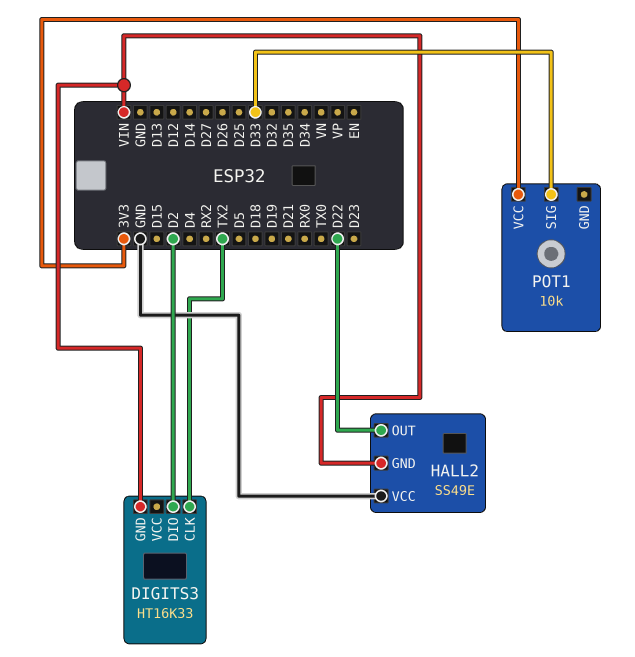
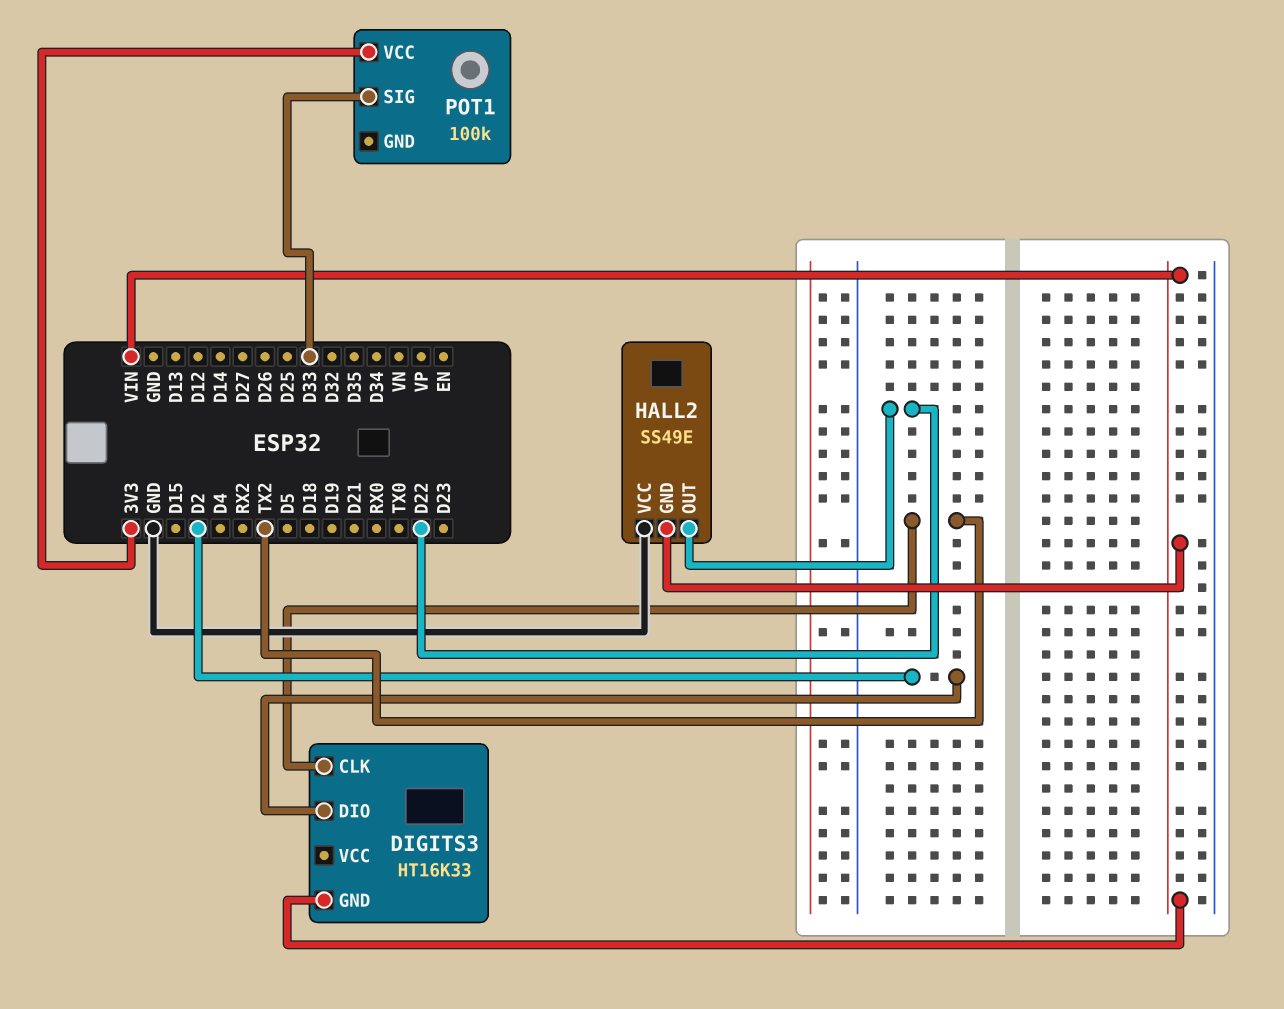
POT1: 10k -> 100k

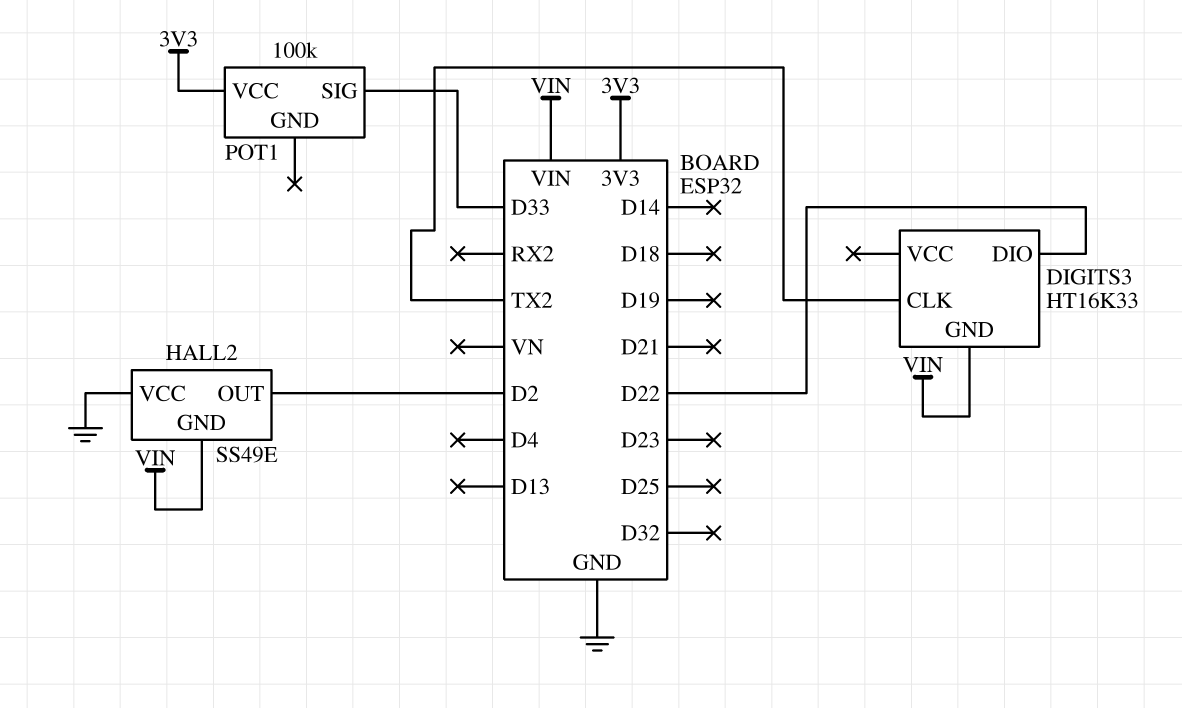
DIGITS3 pin DIO: D2 -> D22
HALL2 pin OUT: D22 -> D2

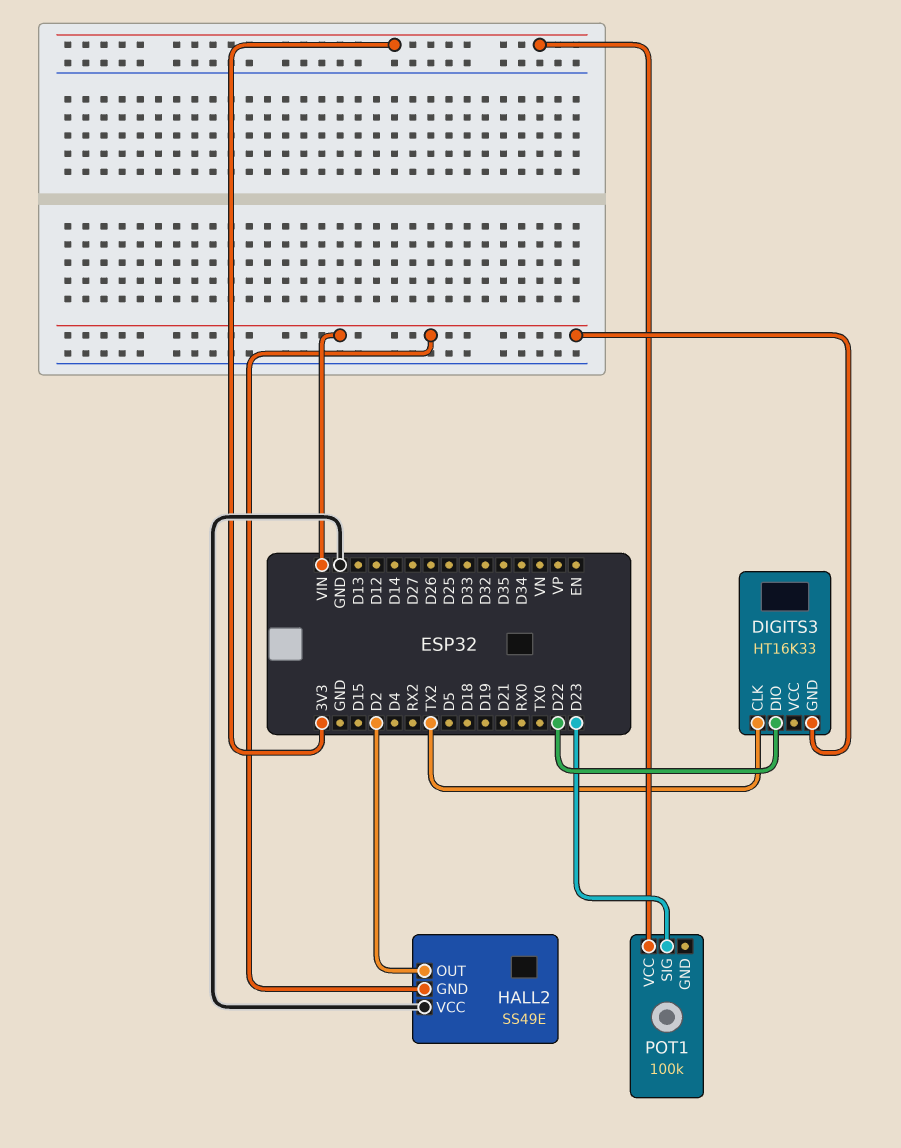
POT1 pin SIG: D33 -> D23

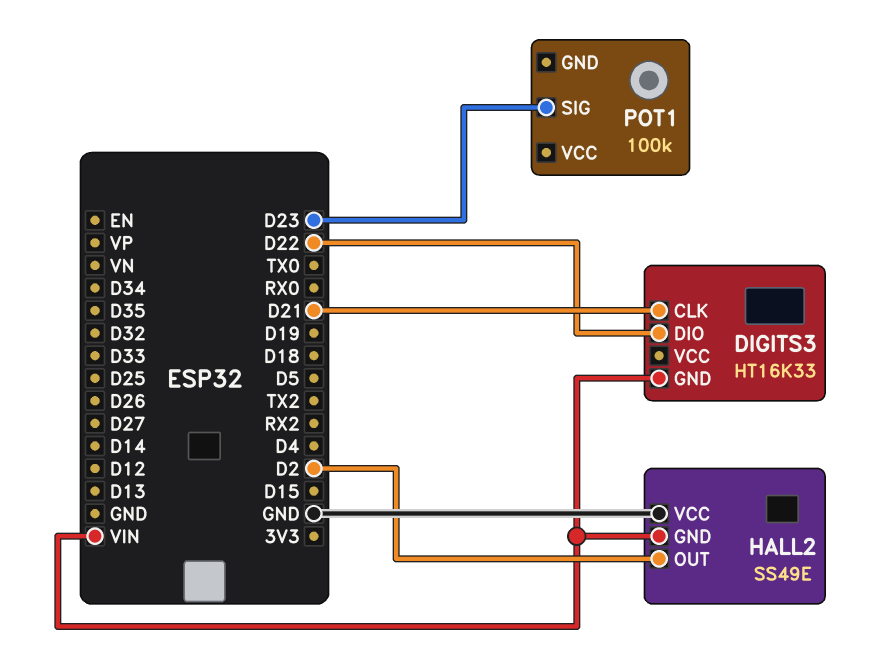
DIGITS3 pin CLK: TX2 -> D21
POT1 pin VCC: 3V3 -> none

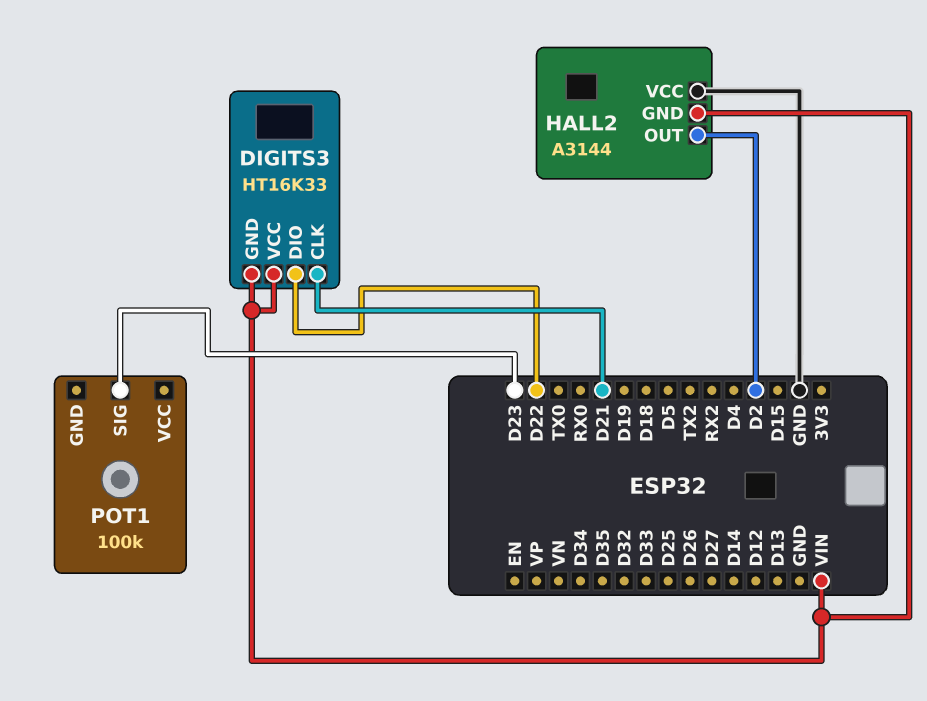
DIGITS3 pin VCC: none -> VIN
HALL2: SS49E -> A3144

